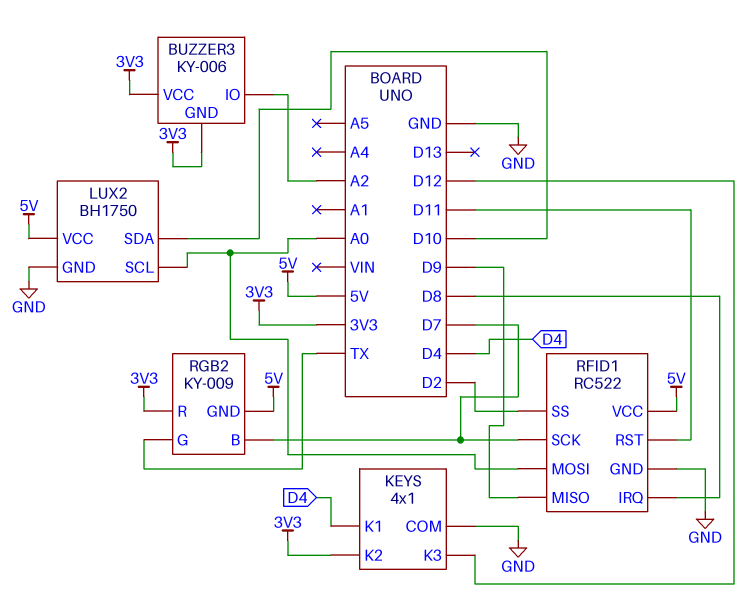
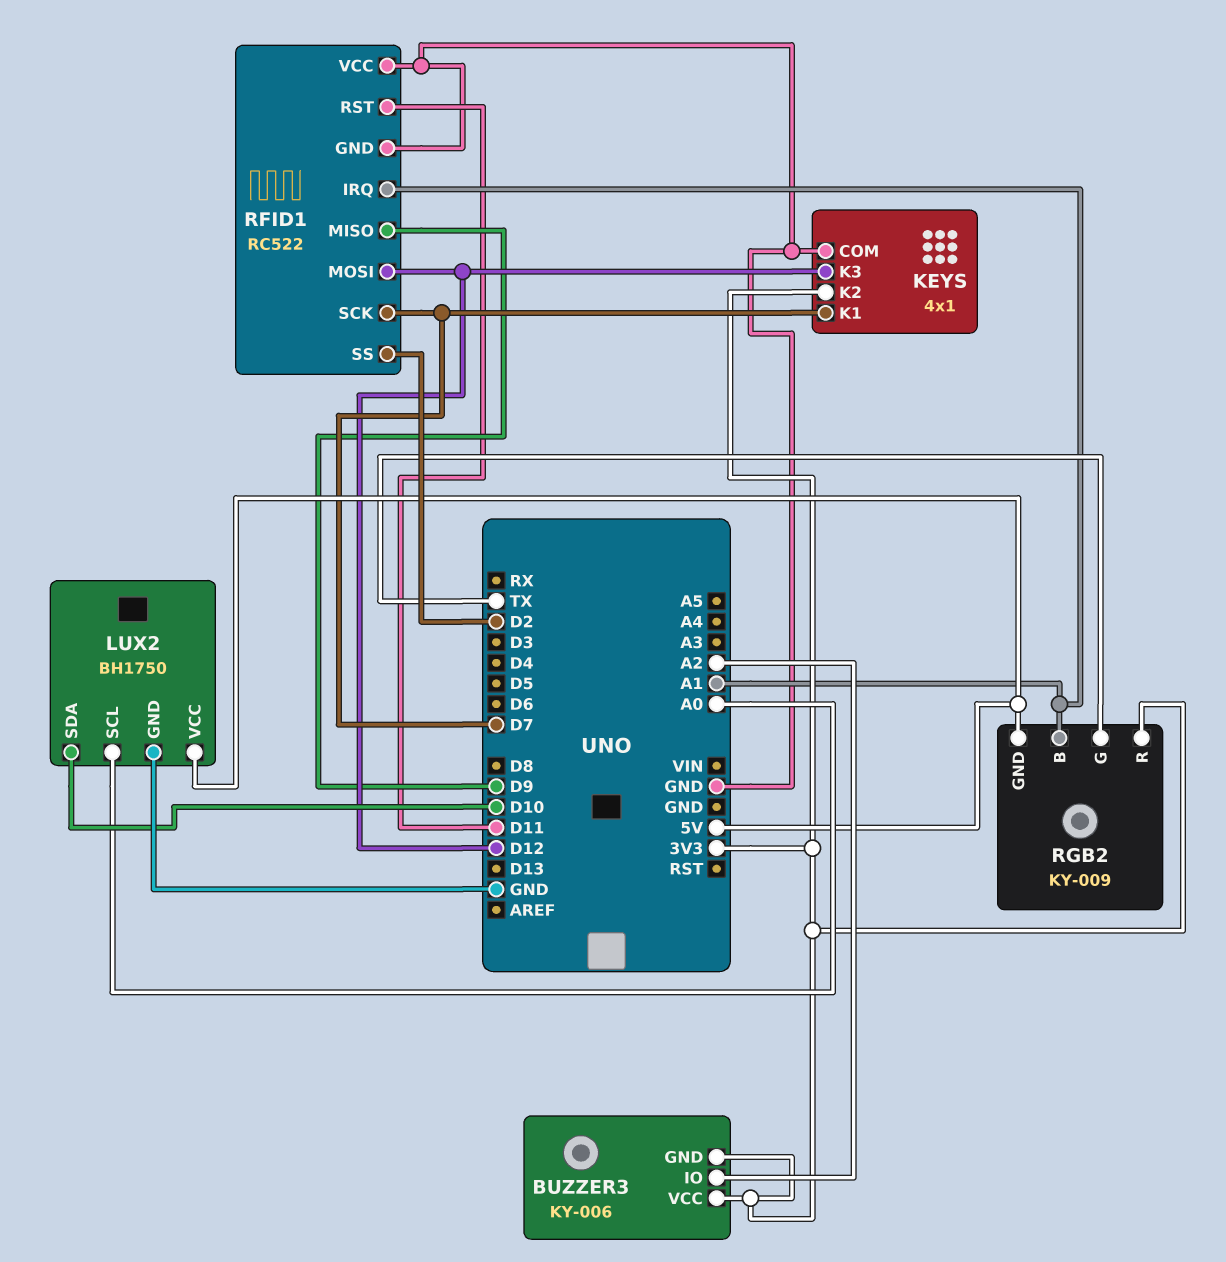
KEYS pin K1: D4 -> D7
RFID1 pin IRQ: D8 -> A1
RFID1 pin MOSI: A0 -> D12
RFID1 pin VCC: 5V -> GND
RGB2 pin B: D7 -> A1

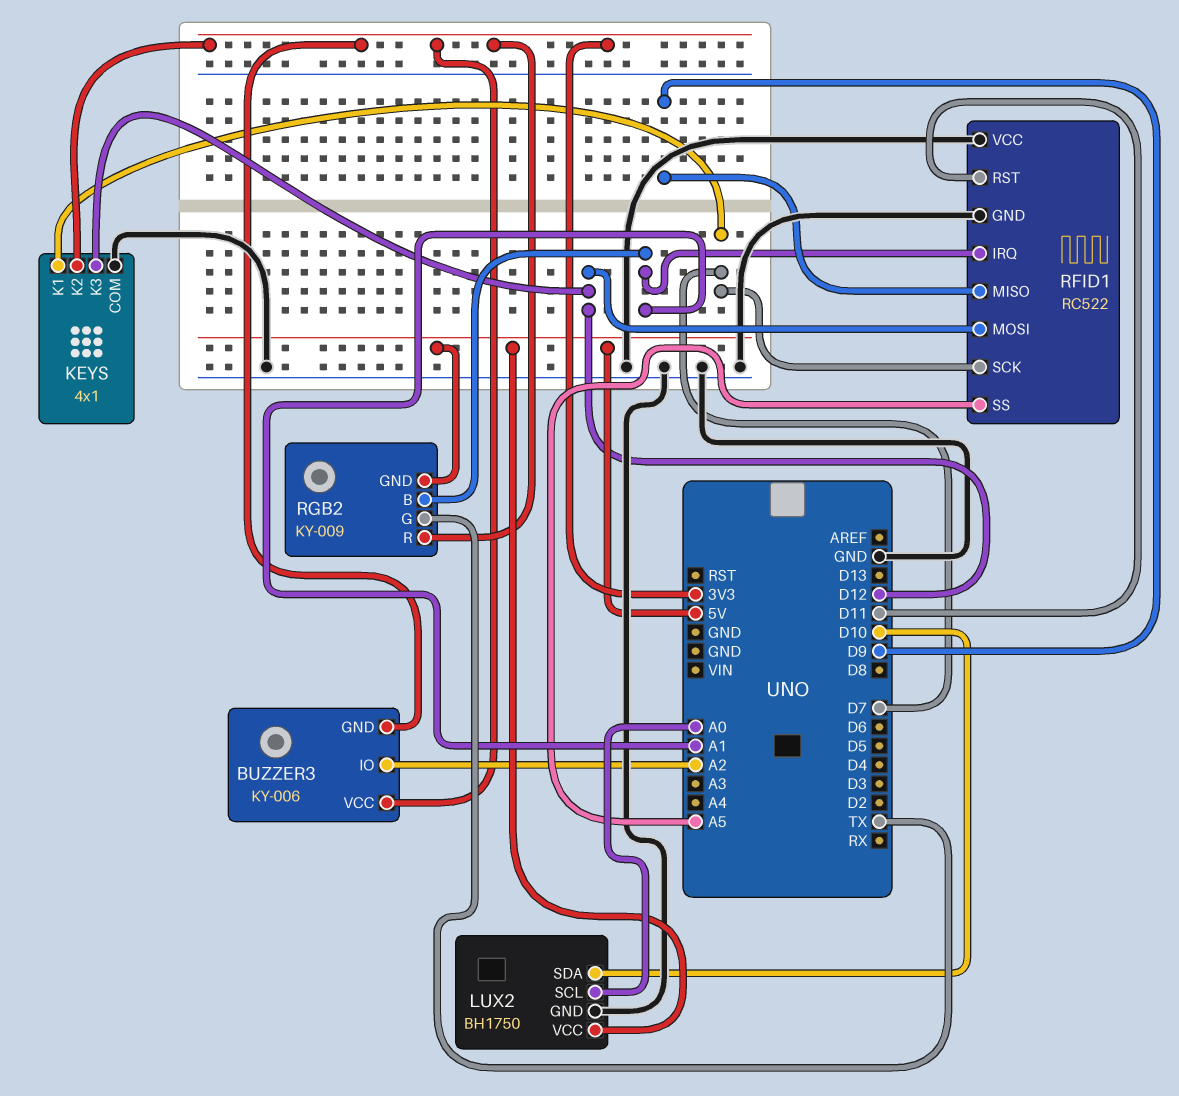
RFID1 pin SS: D2 -> A5

